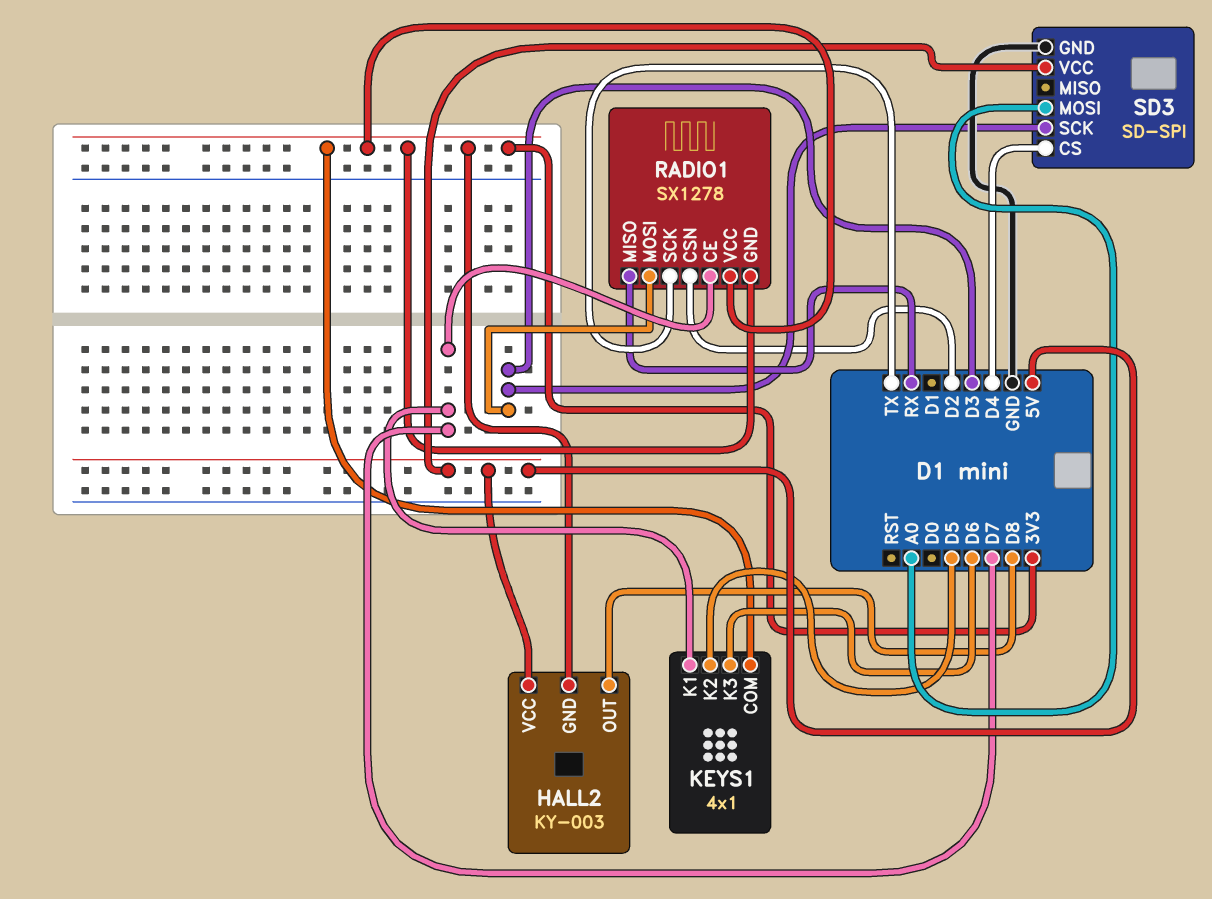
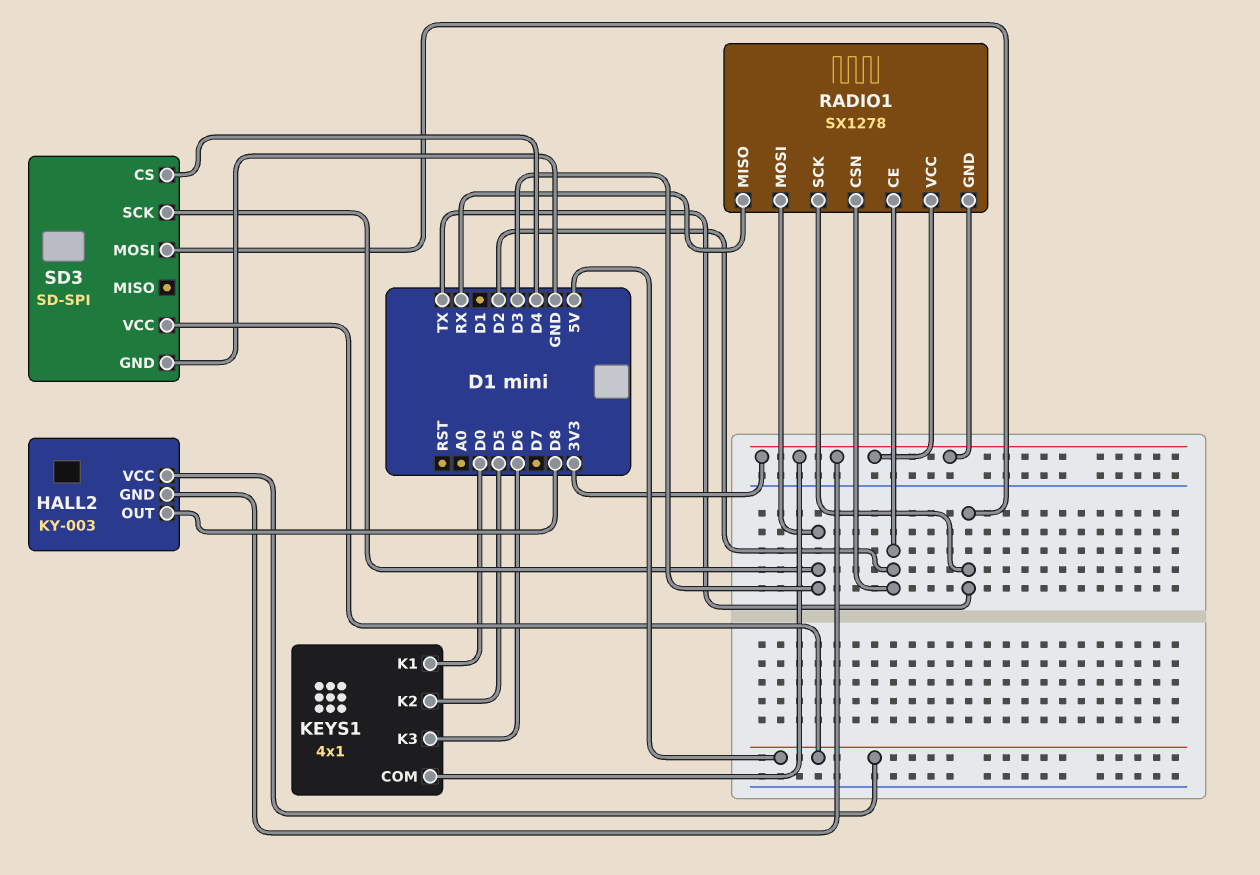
KEYS1 pin K1: D7 -> D0
RADIO1 pin CE: D7 -> D2
SD3 pin MOSI: A0 -> TX

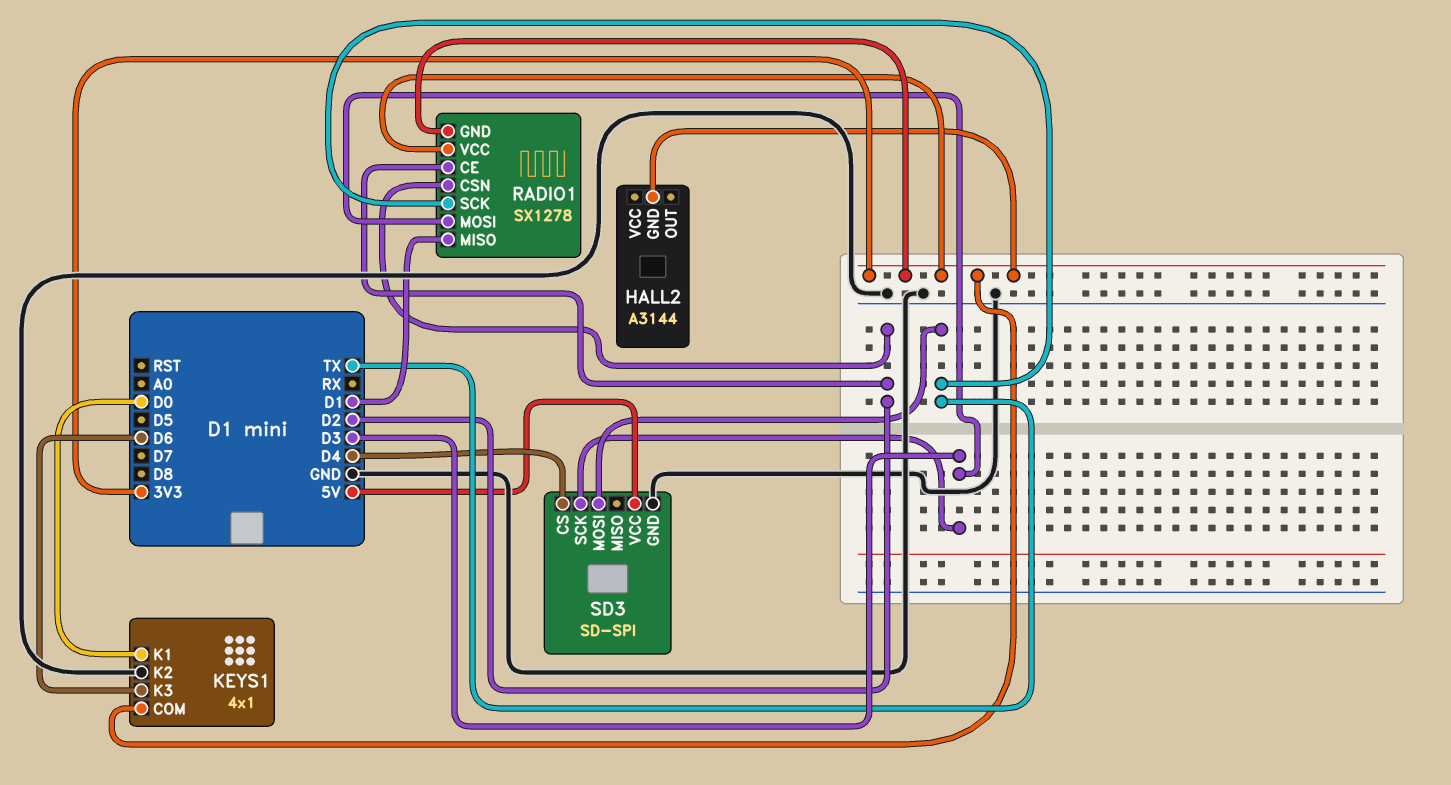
HALL2: KY-003 -> A3144
HALL2 pin OUT: D8 -> none
HALL2 pin VCC: 5V -> none
KEYS1 pin K2: D5 -> GND
RADIO1 pin MISO: RX -> D1

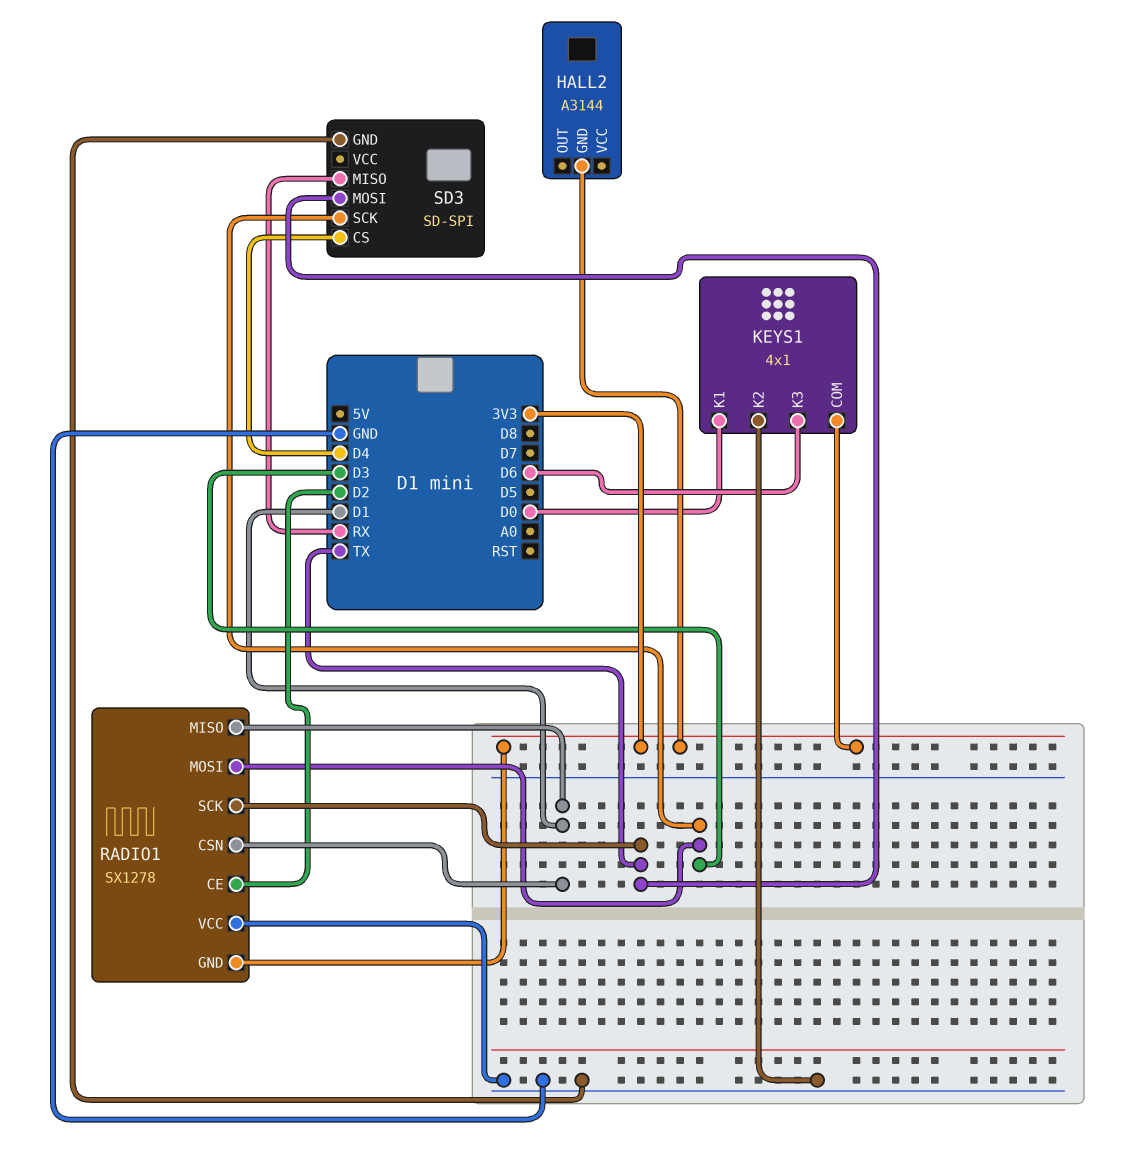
RADIO1 pin CSN: D2 -> D1
RADIO1 pin VCC: 3V3 -> GND
SD3 pin MISO: none -> RX
SD3 pin VCC: 5V -> none

